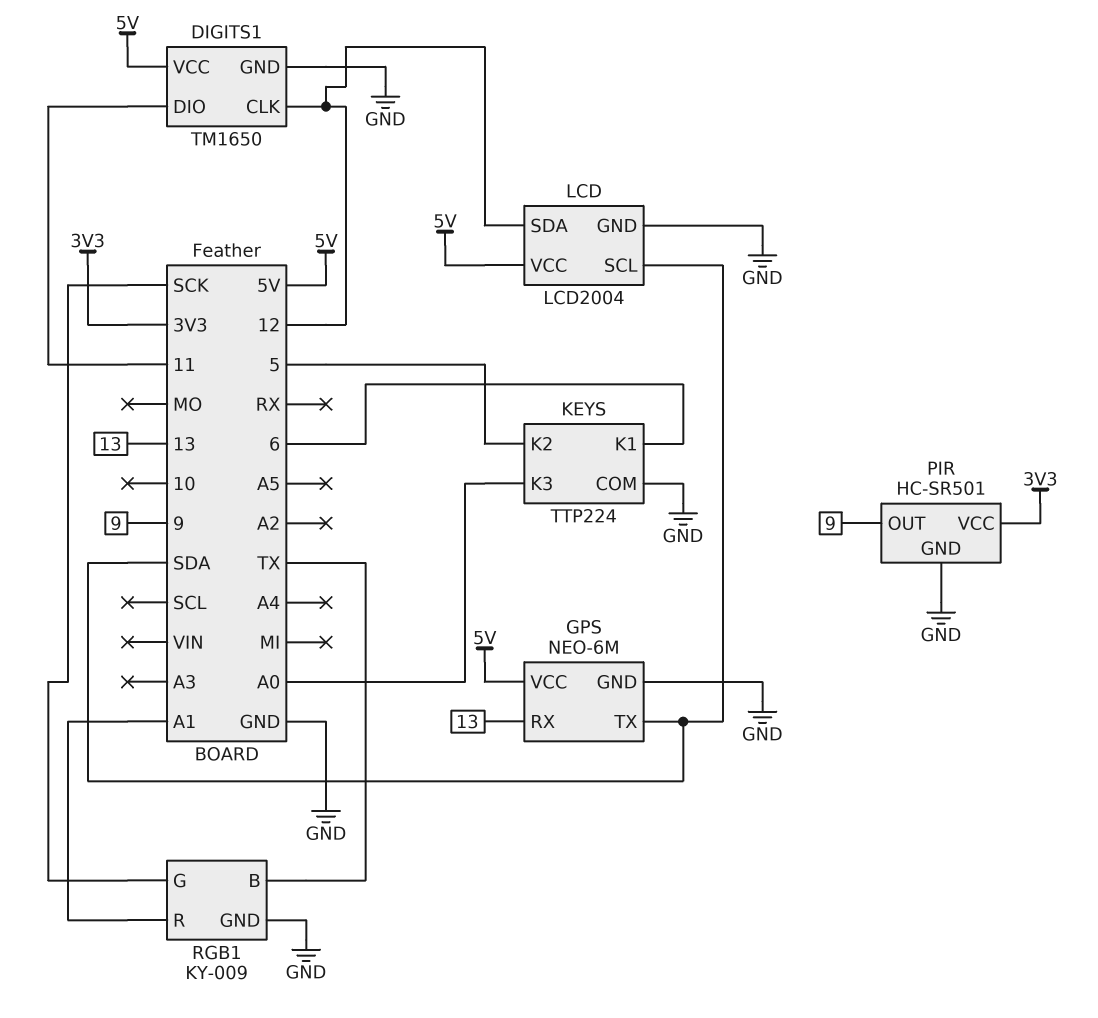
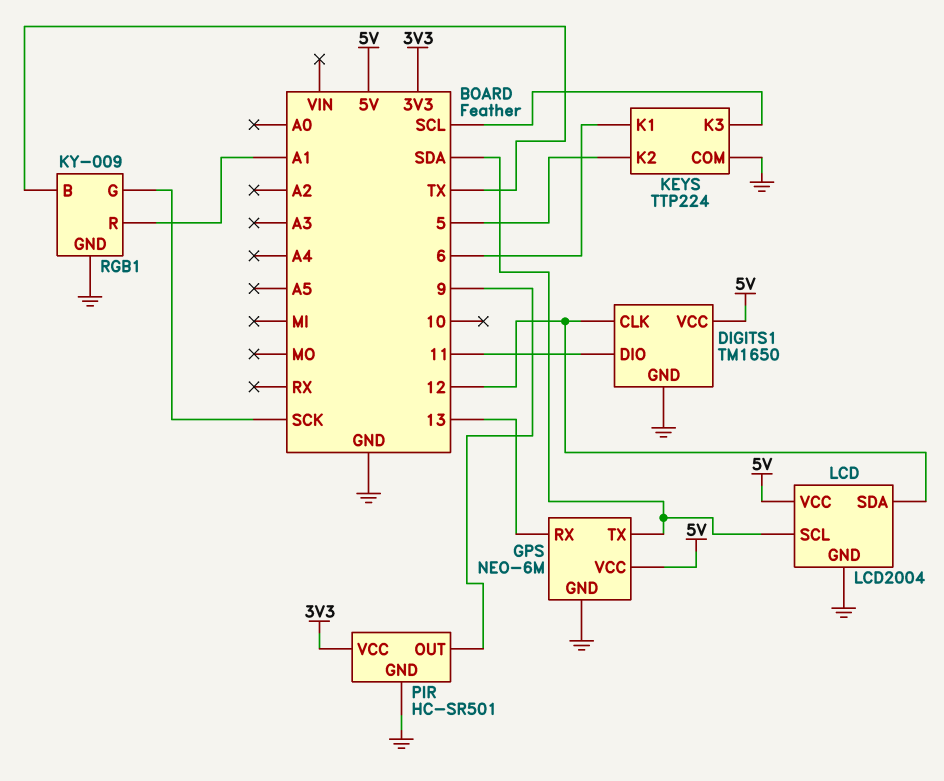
KEYS pin K3: A0 -> SCL

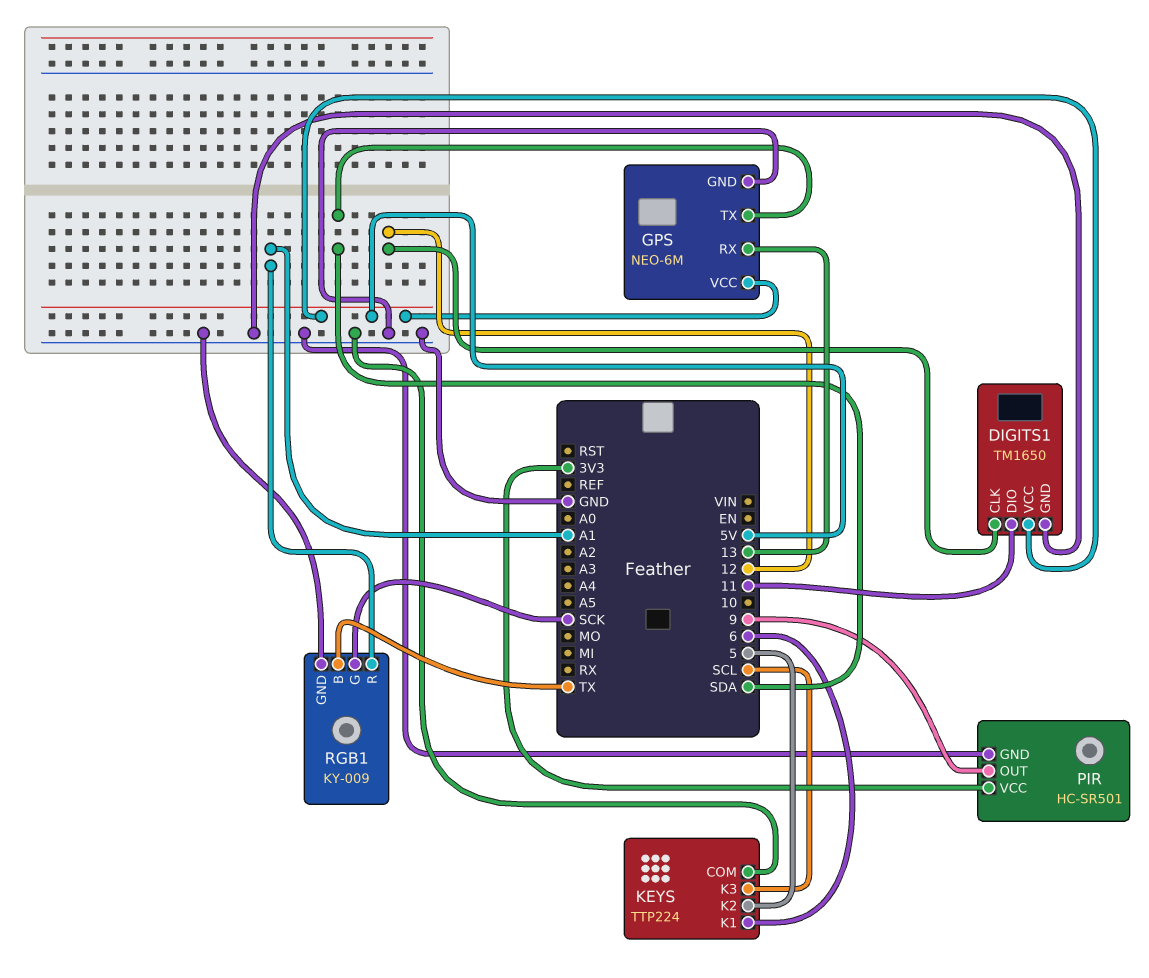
LCD: LCD2004 -> none
LCD pin GND: GND -> none
LCD pin SCL: SDA -> none
LCD pin SDA: 12 -> none
LCD pin VCC: 5V -> none

